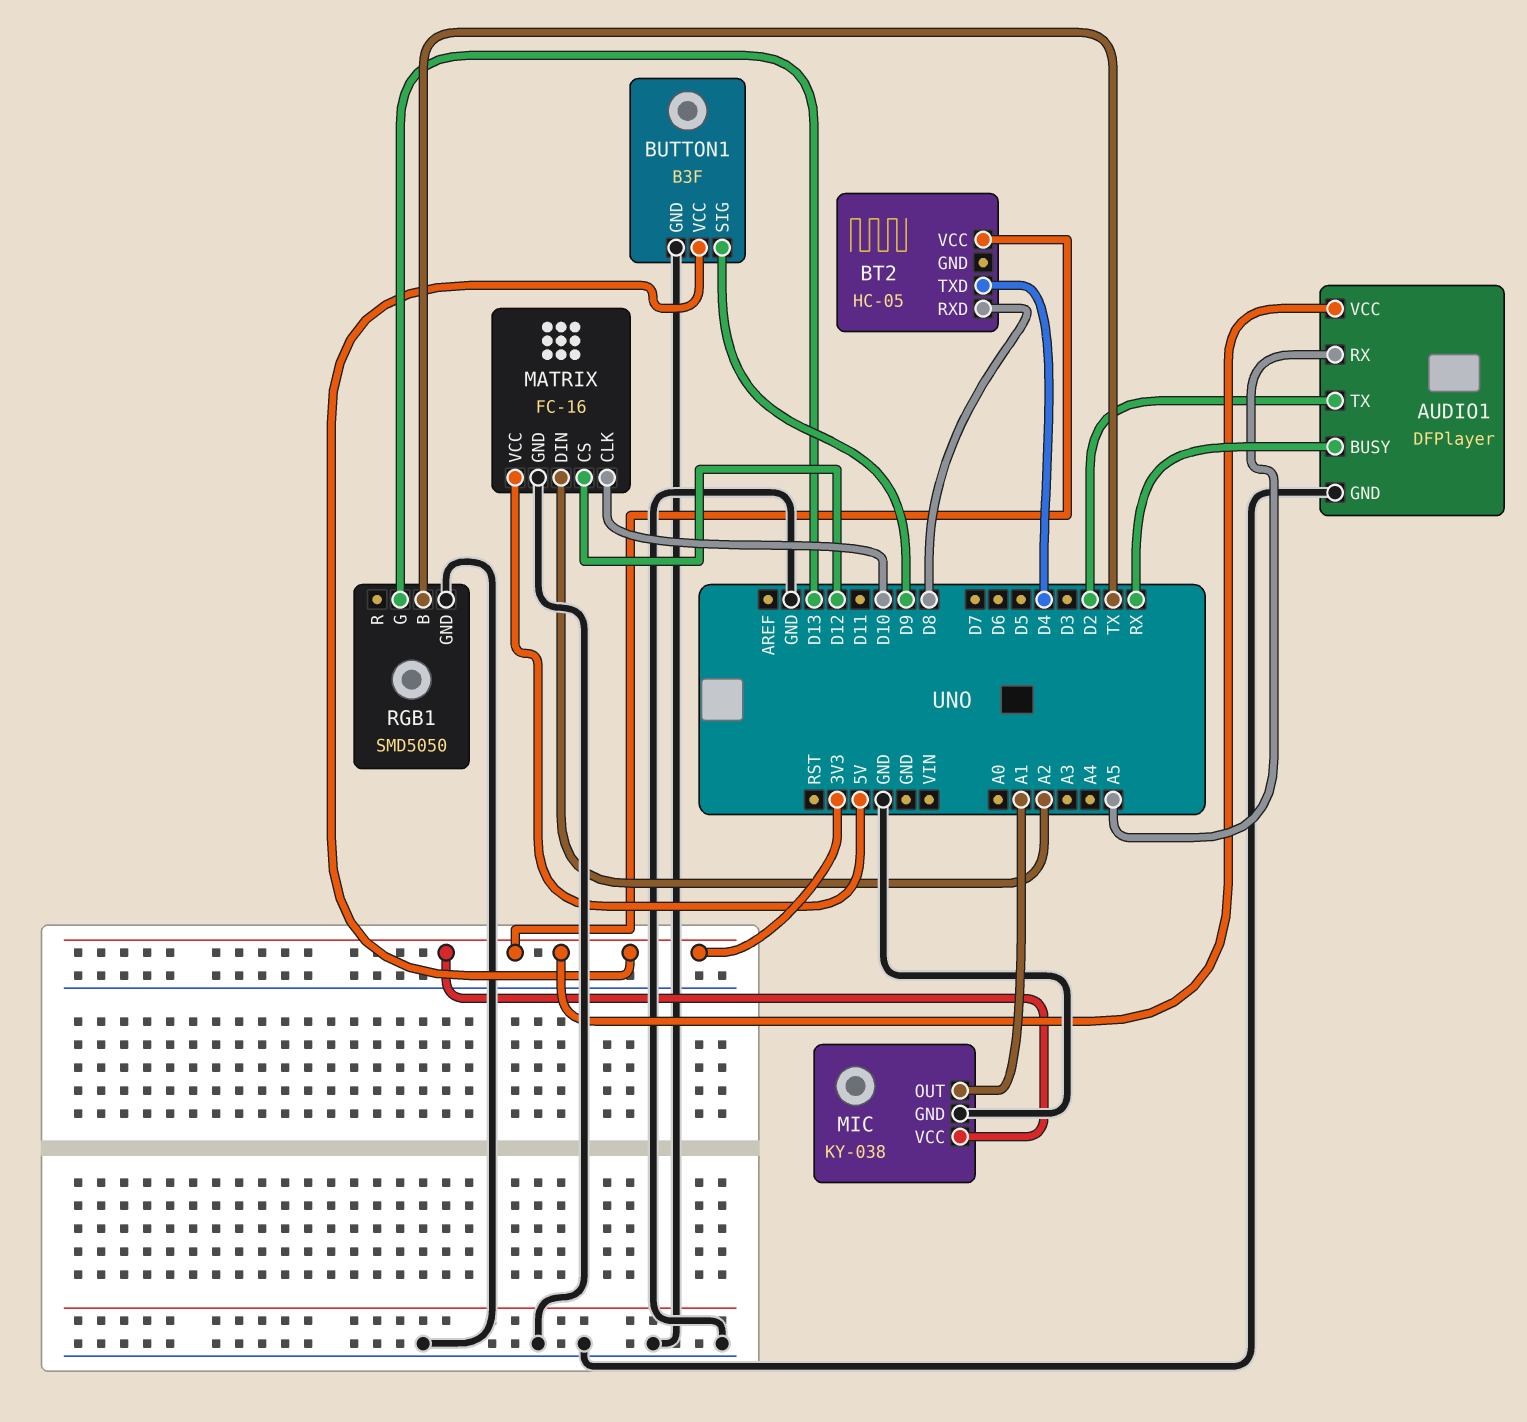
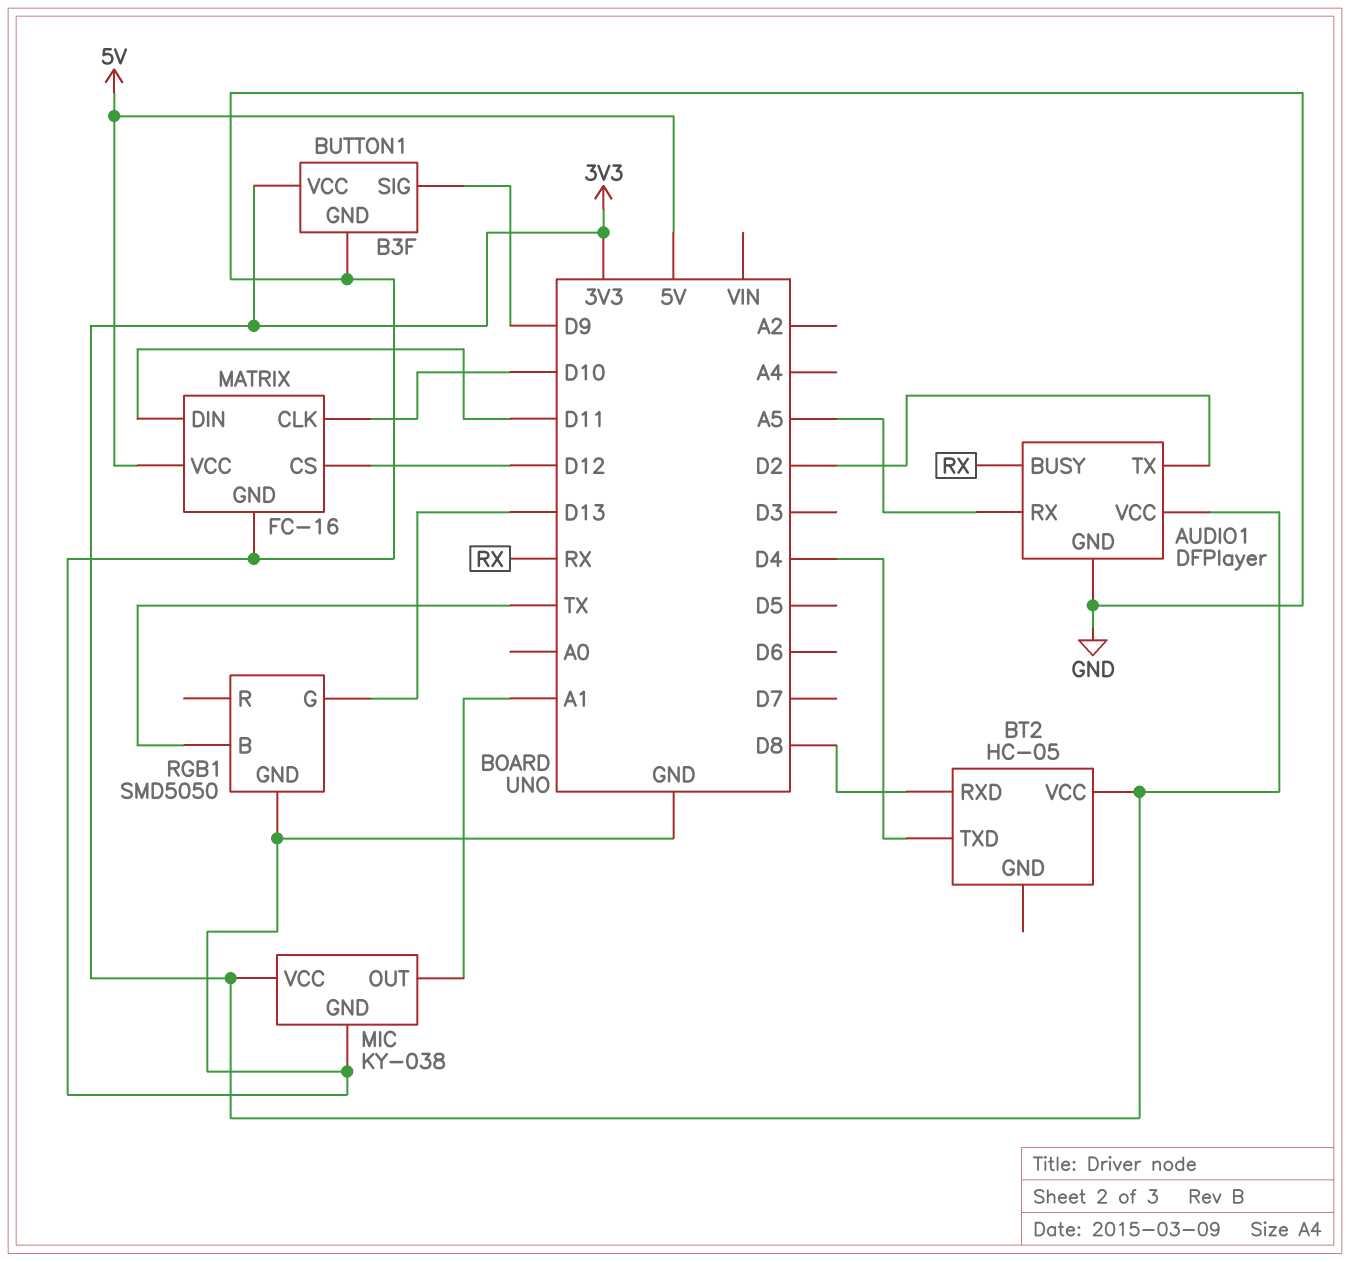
MATRIX pin DIN: A2 -> D11

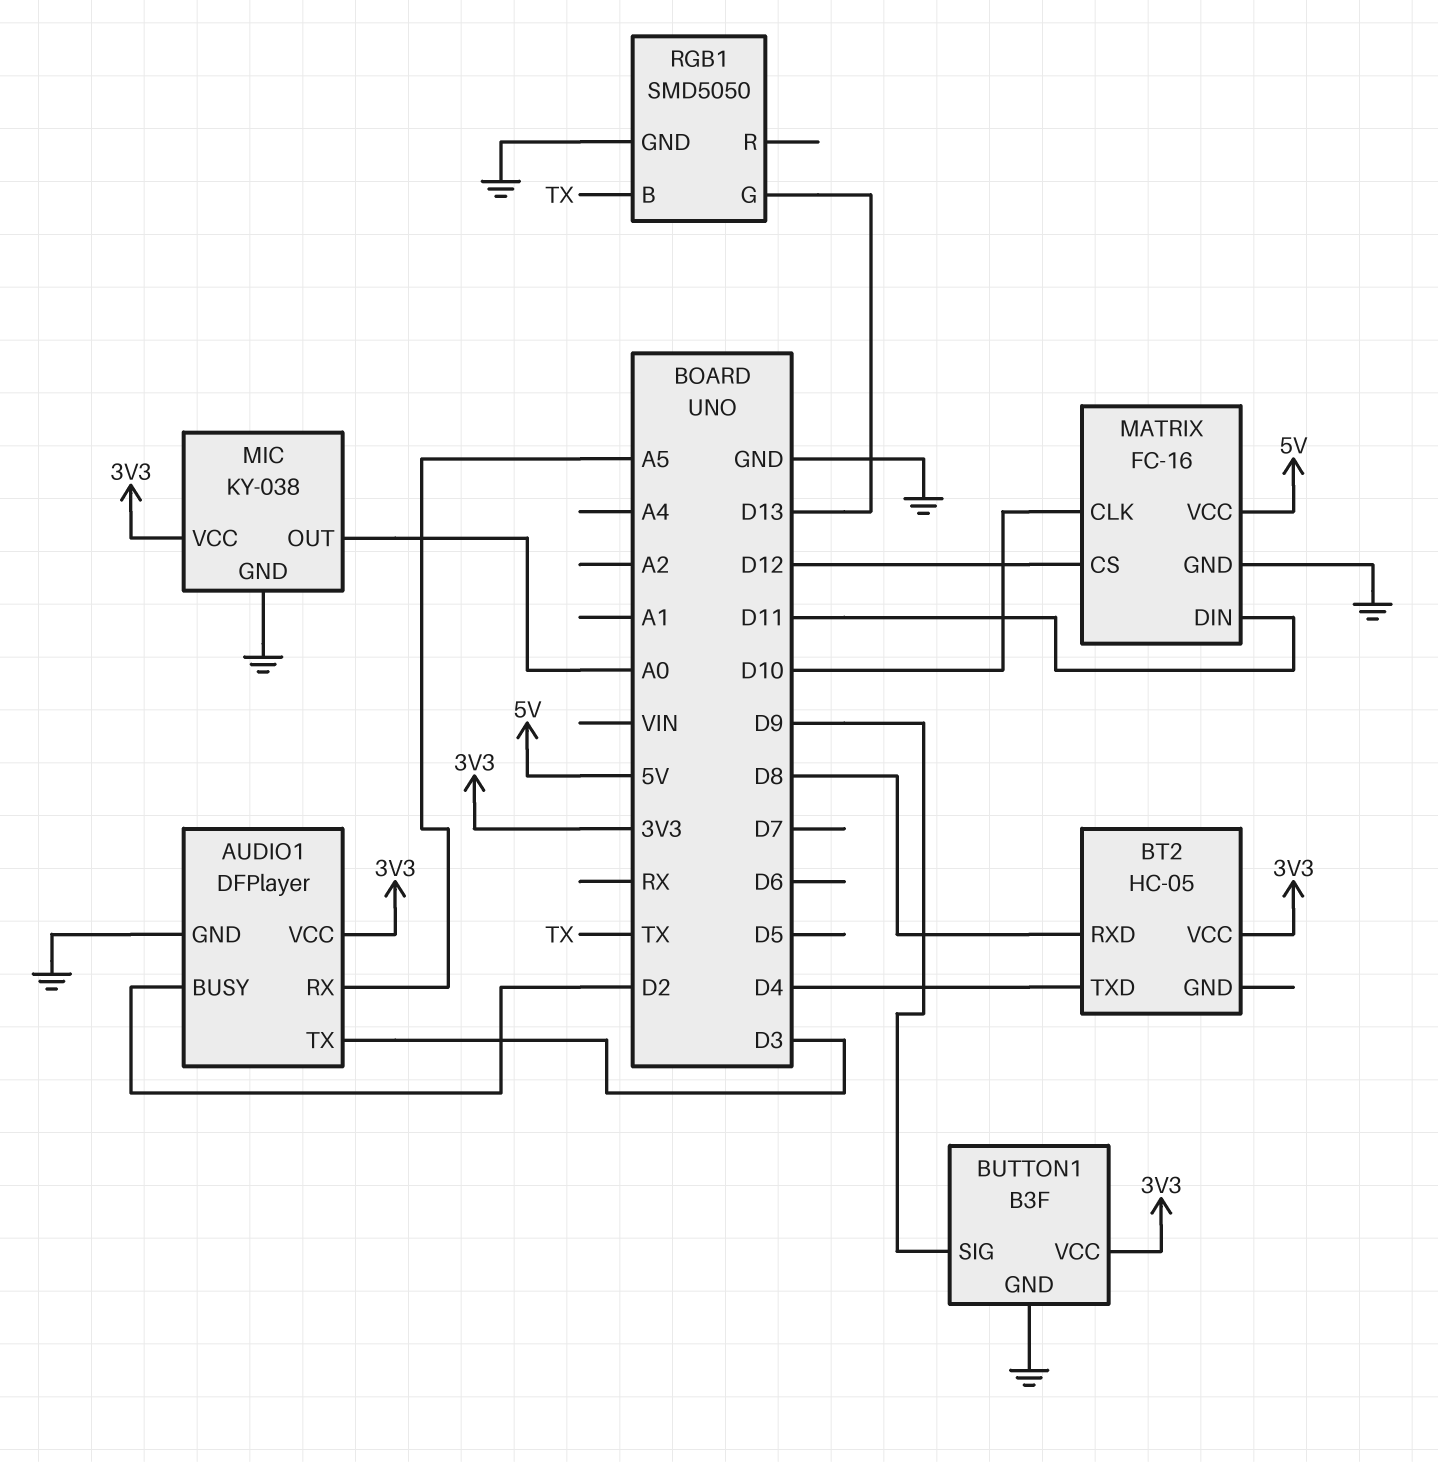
AUDIO1 pin BUSY: RX -> D2
AUDIO1 pin TX: D2 -> D3
MIC pin OUT: A1 -> A0

